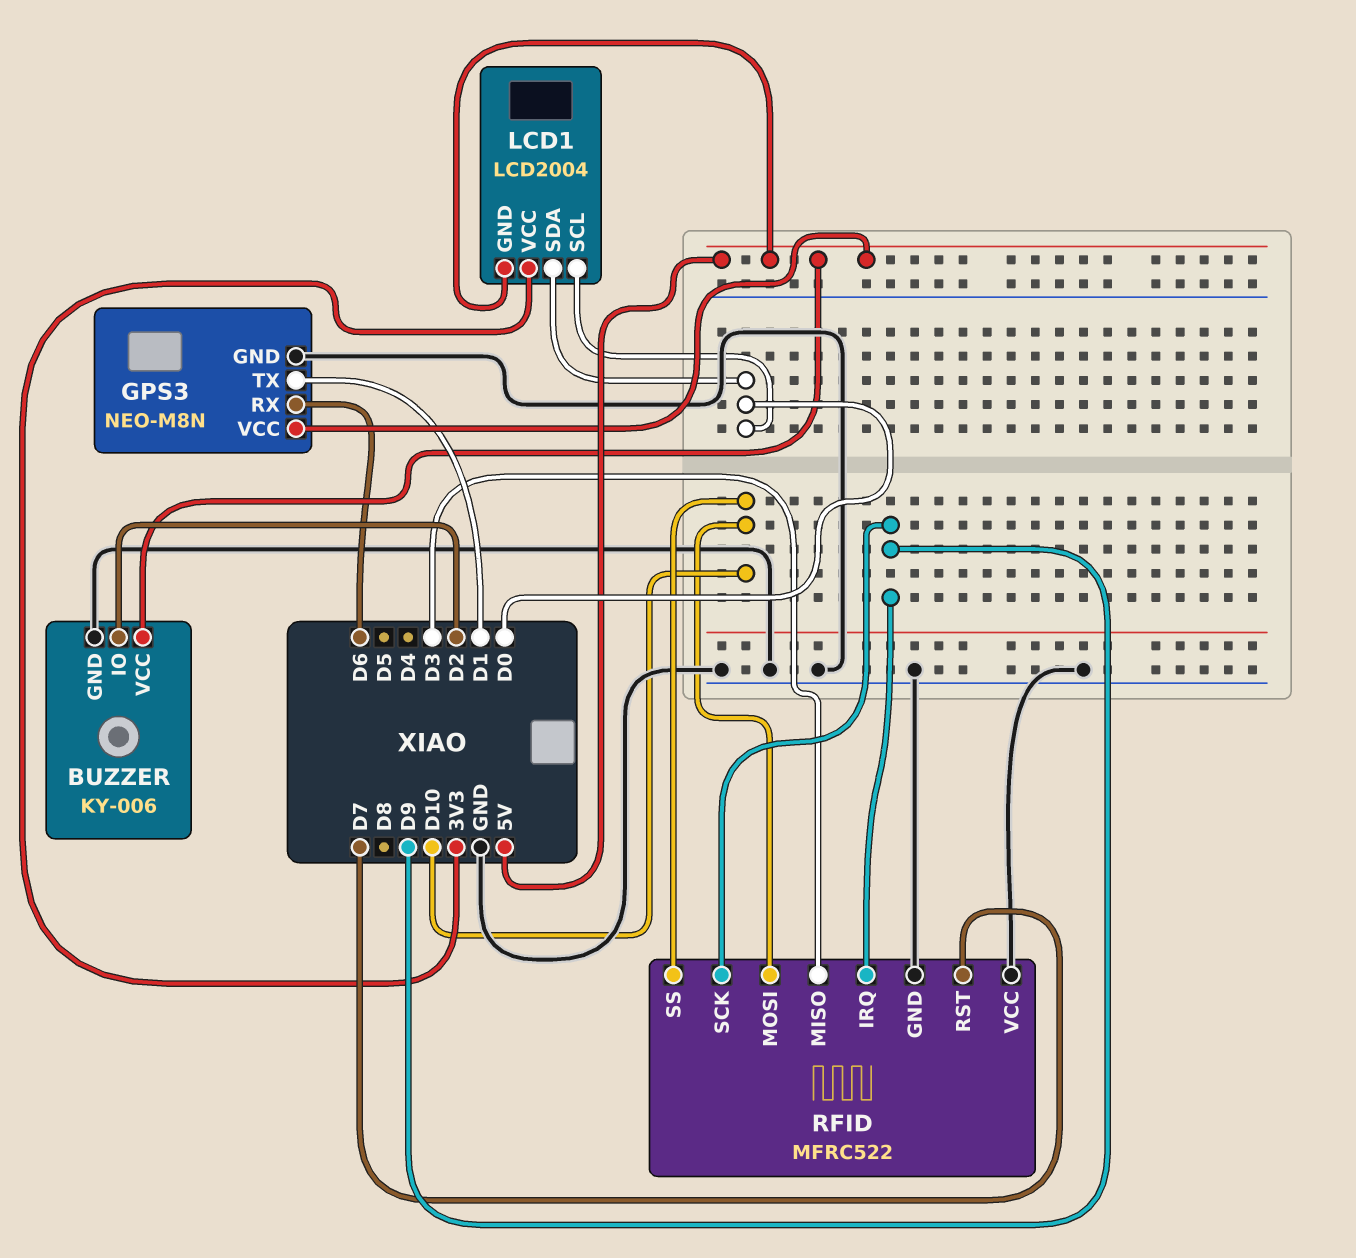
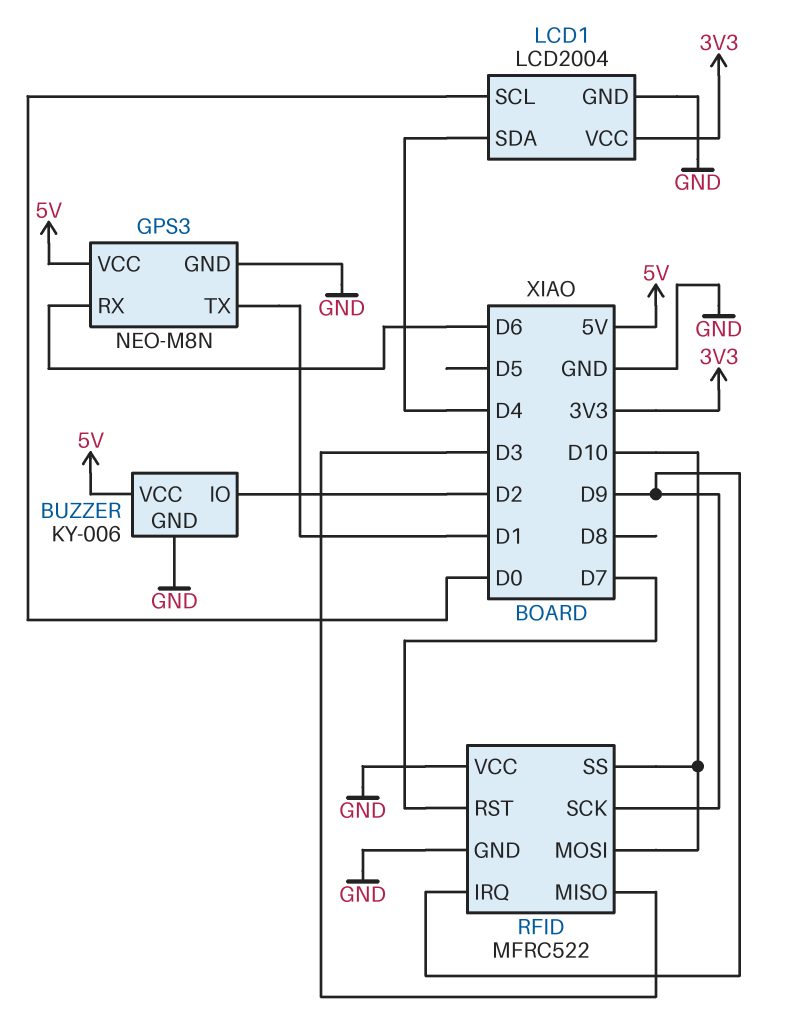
LCD1 pin GND: 5V -> GND
LCD1 pin SDA: D0 -> D4

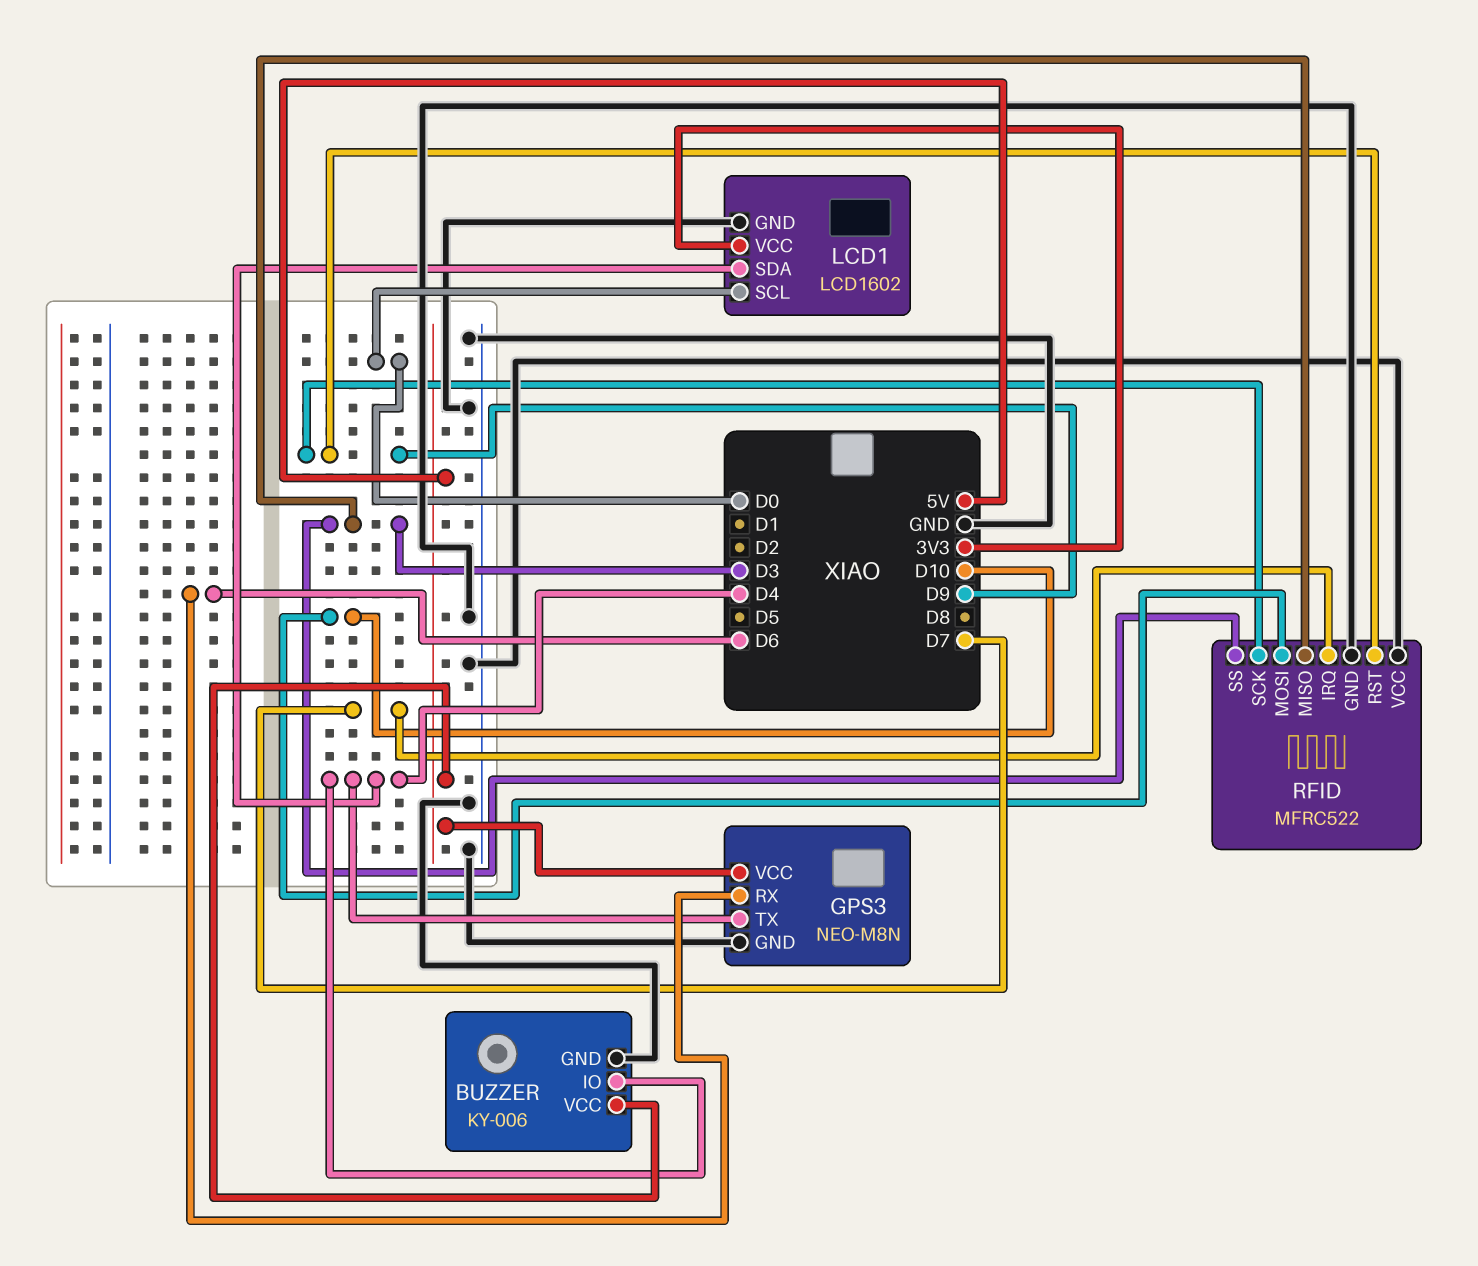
BUZZER pin IO: D2 -> D4
GPS3 pin TX: D1 -> D4
LCD1: LCD2004 -> LCD1602
RFID pin IRQ: D9 -> D7
RFID pin RST: D7 -> D9
RFID pin SS: D10 -> D3

